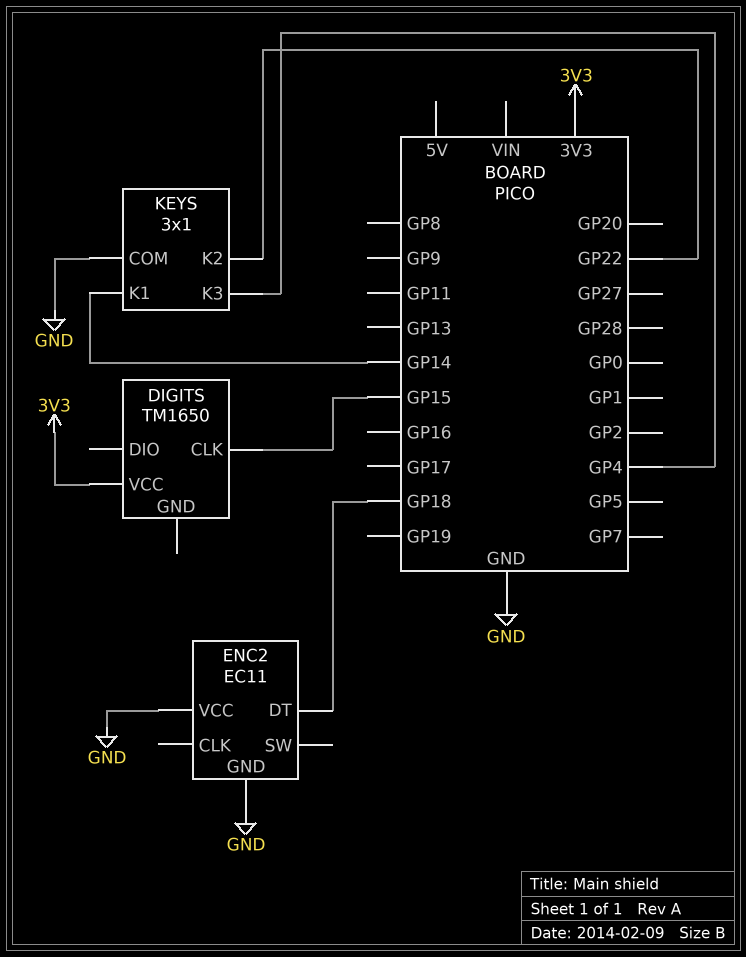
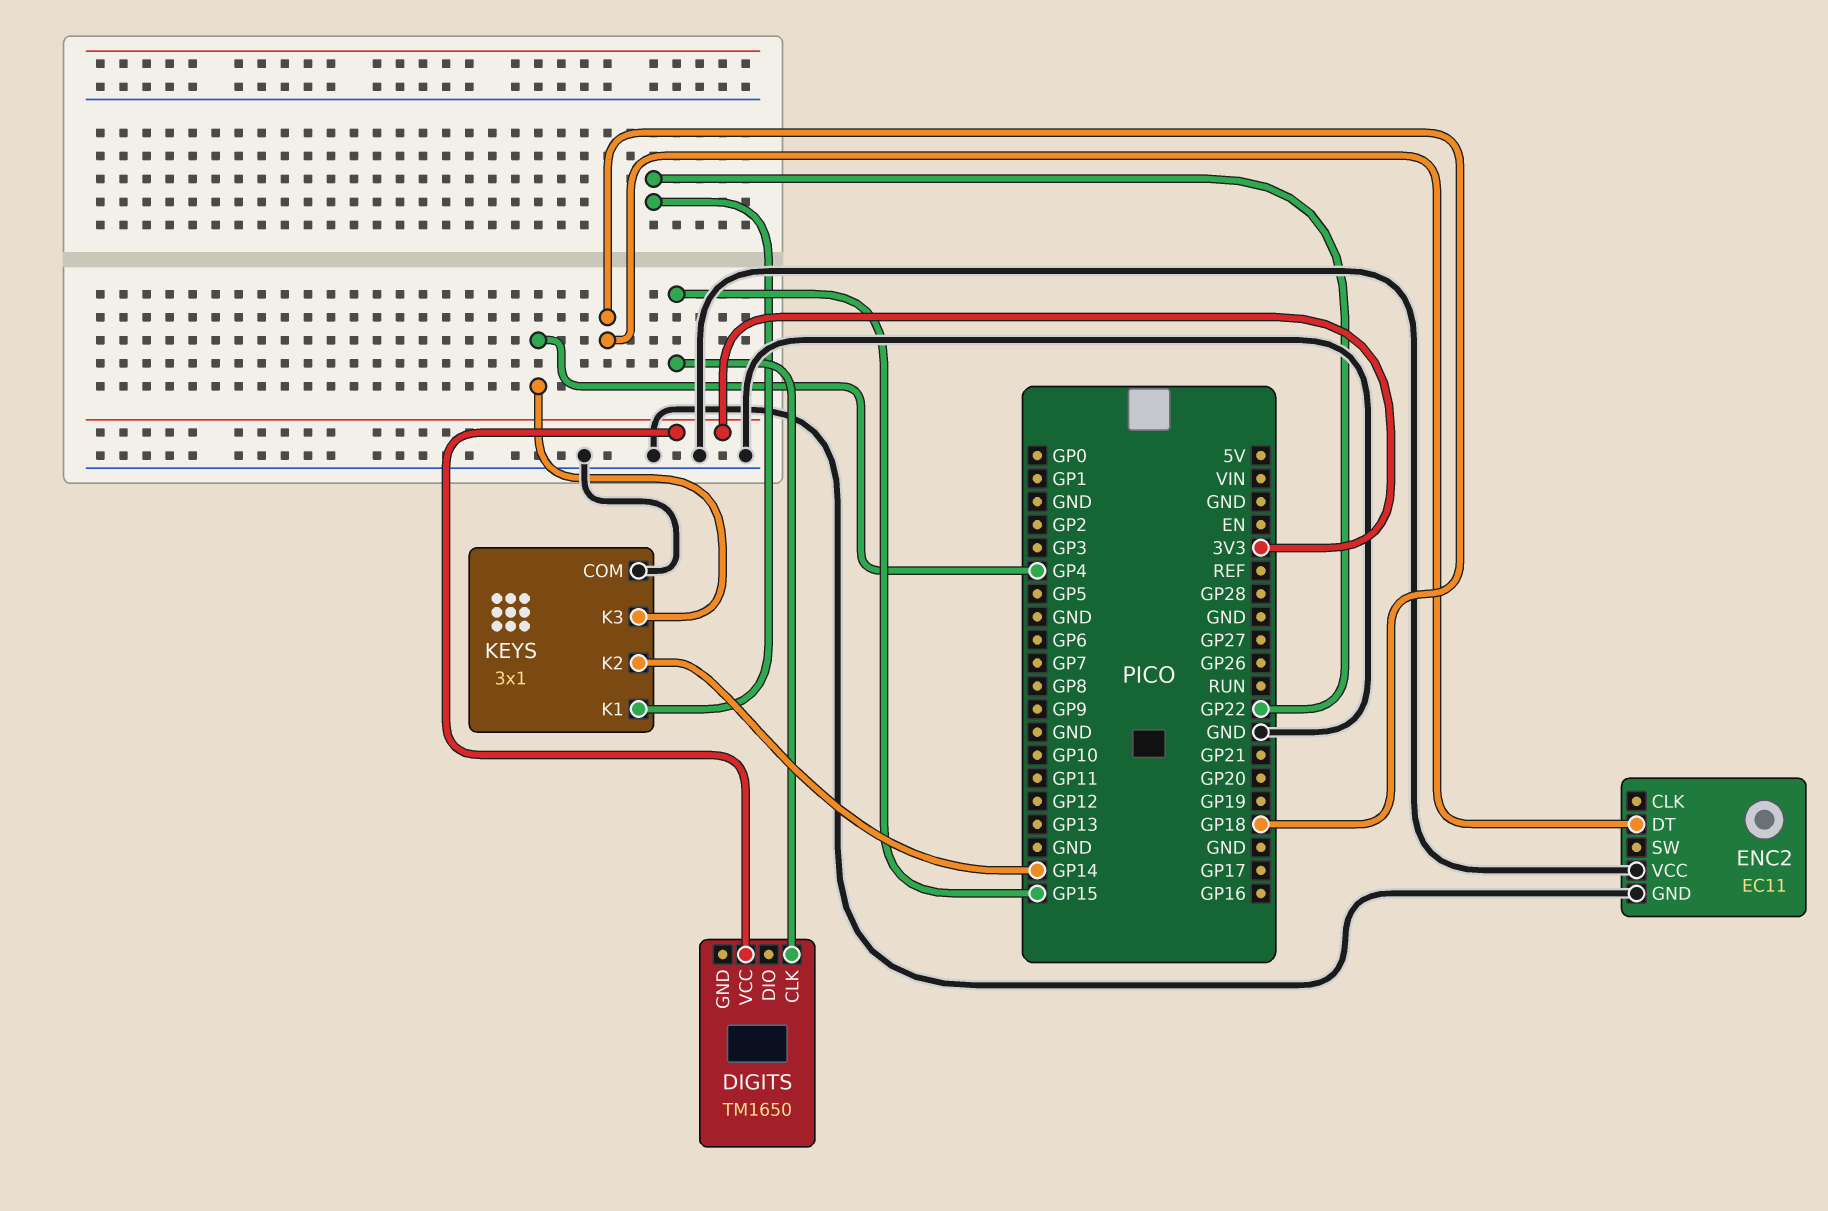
KEYS pin K1: GP14 -> GP22
KEYS pin K2: GP22 -> GP14

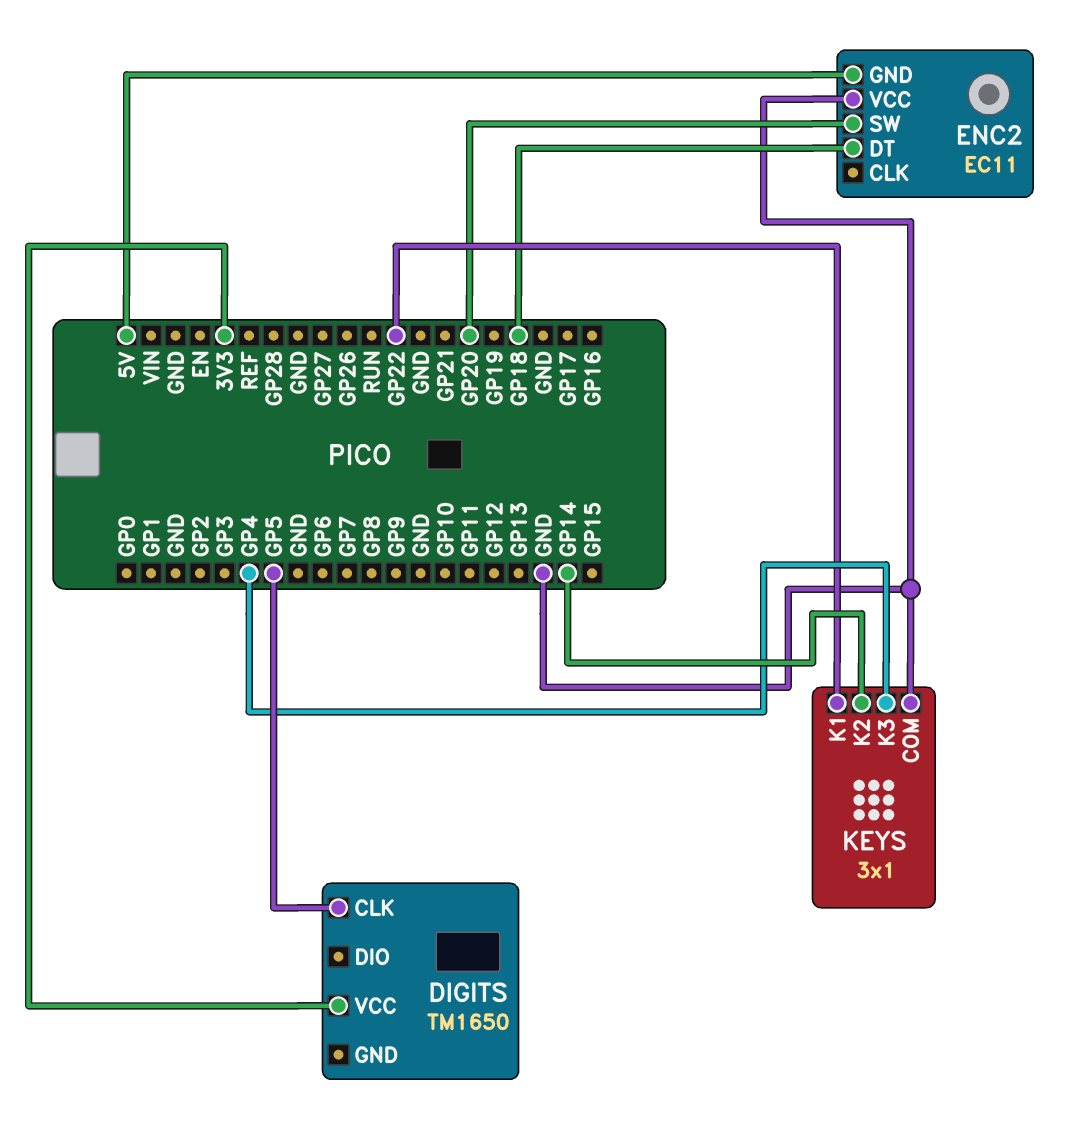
DIGITS pin CLK: GP15 -> GP5
ENC2 pin GND: GND -> 5V
ENC2 pin SW: none -> GP20

